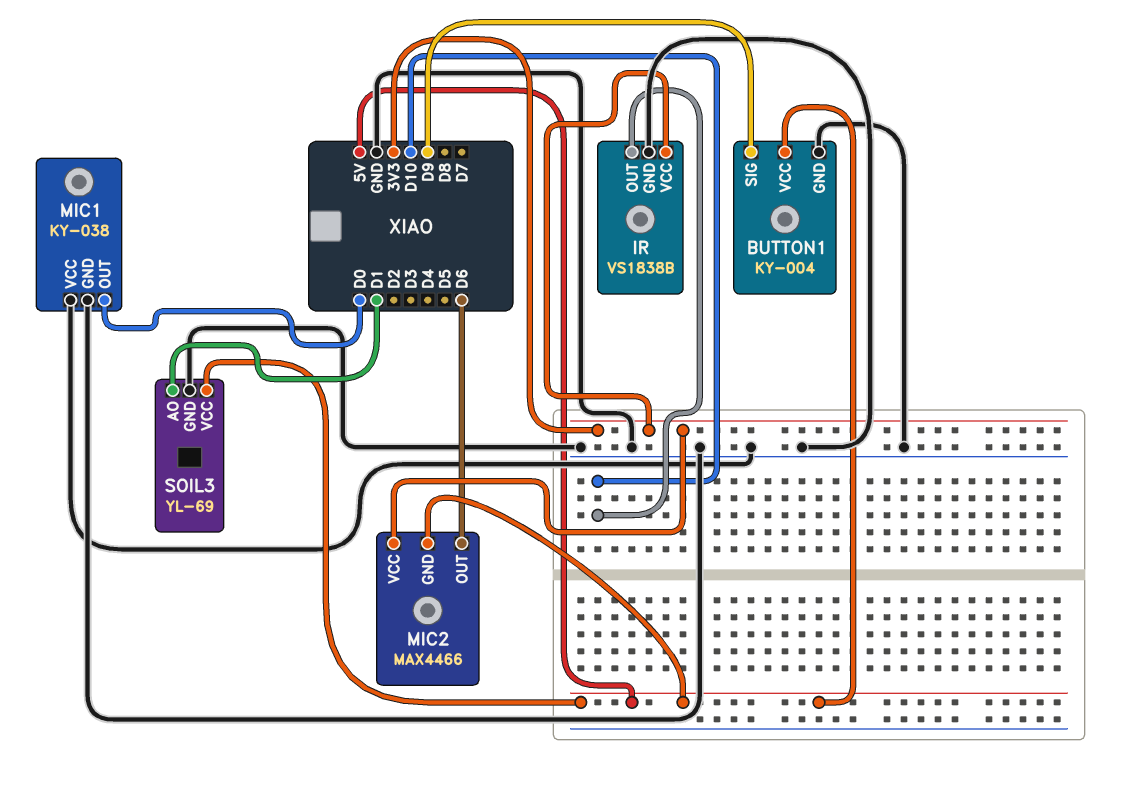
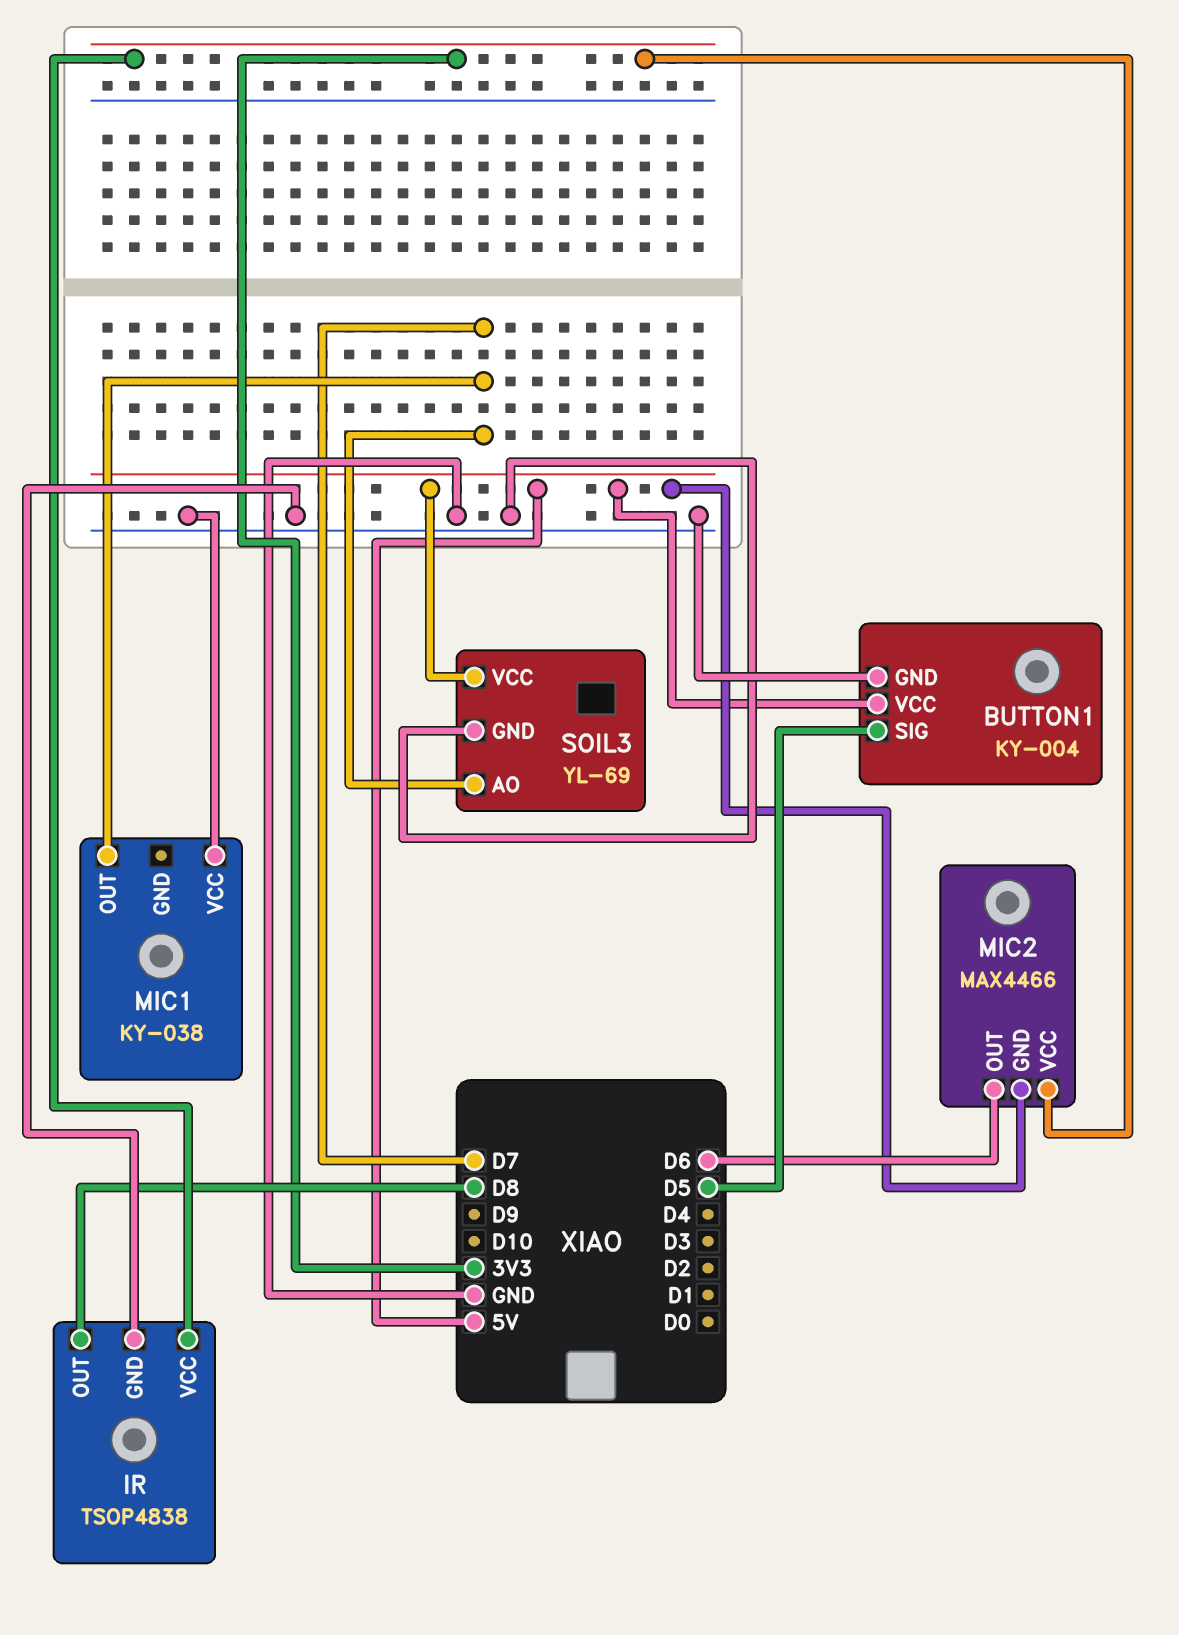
BUTTON1 pin SIG: D9 -> D5
IR: VS1838B -> TSOP4838
IR pin OUT: D10 -> D8
MIC1 pin GND: GND -> none
MIC1 pin OUT: D0 -> D7
SOIL3 pin AO: D1 -> D7

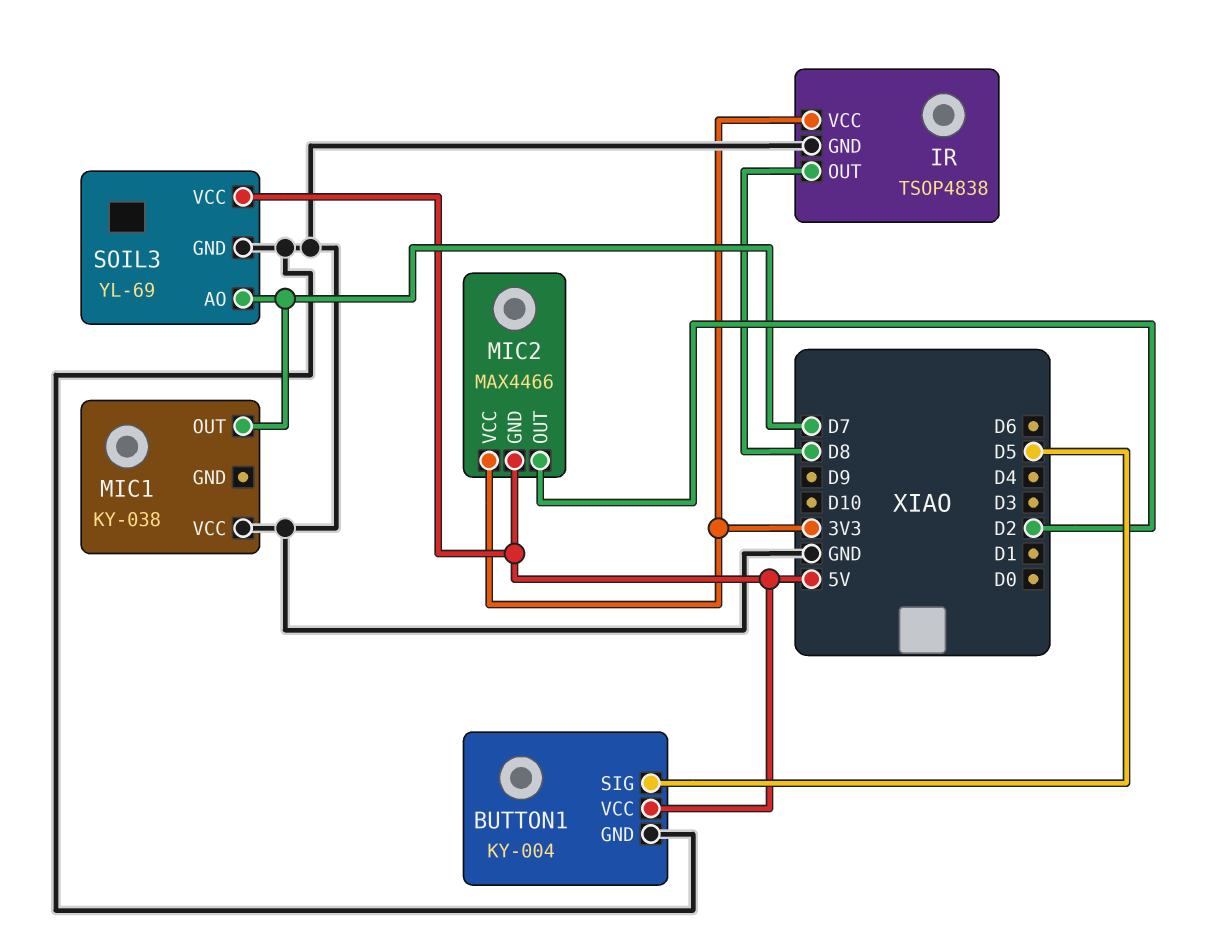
MIC2 pin OUT: D6 -> D2

